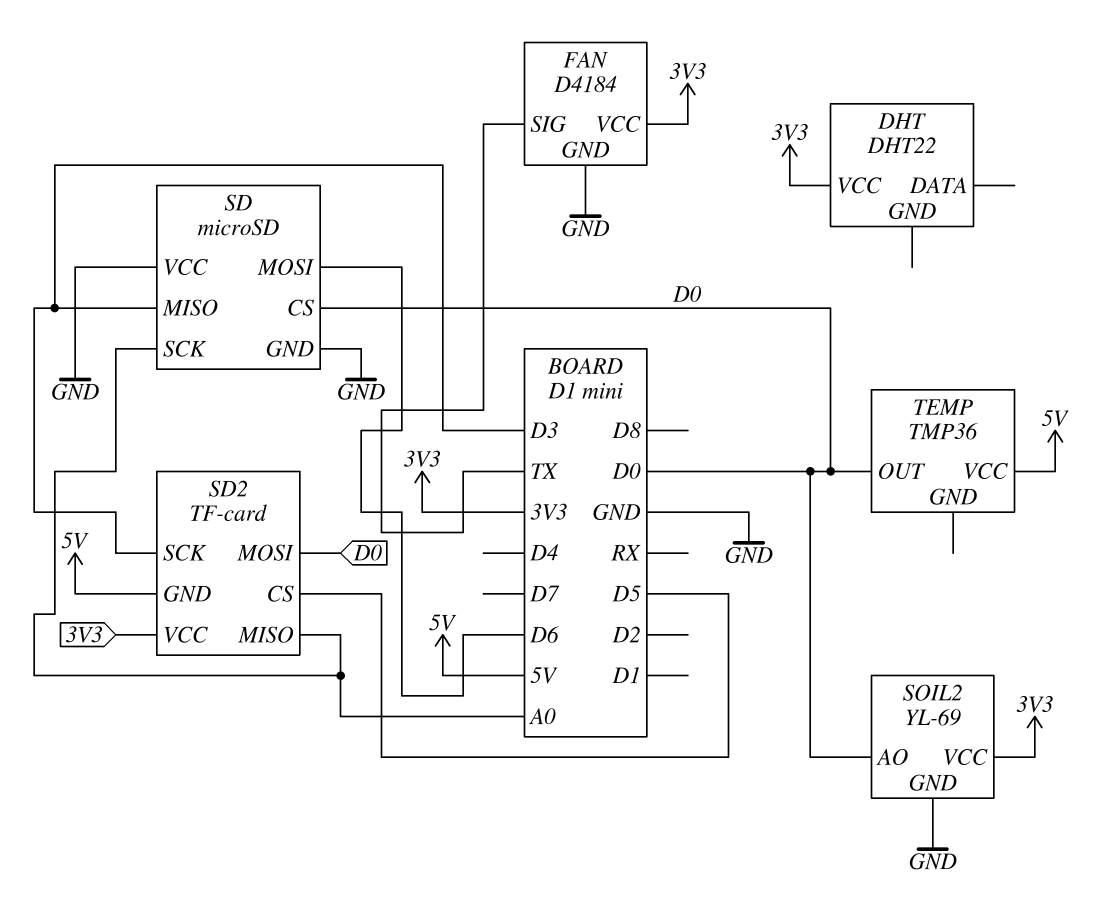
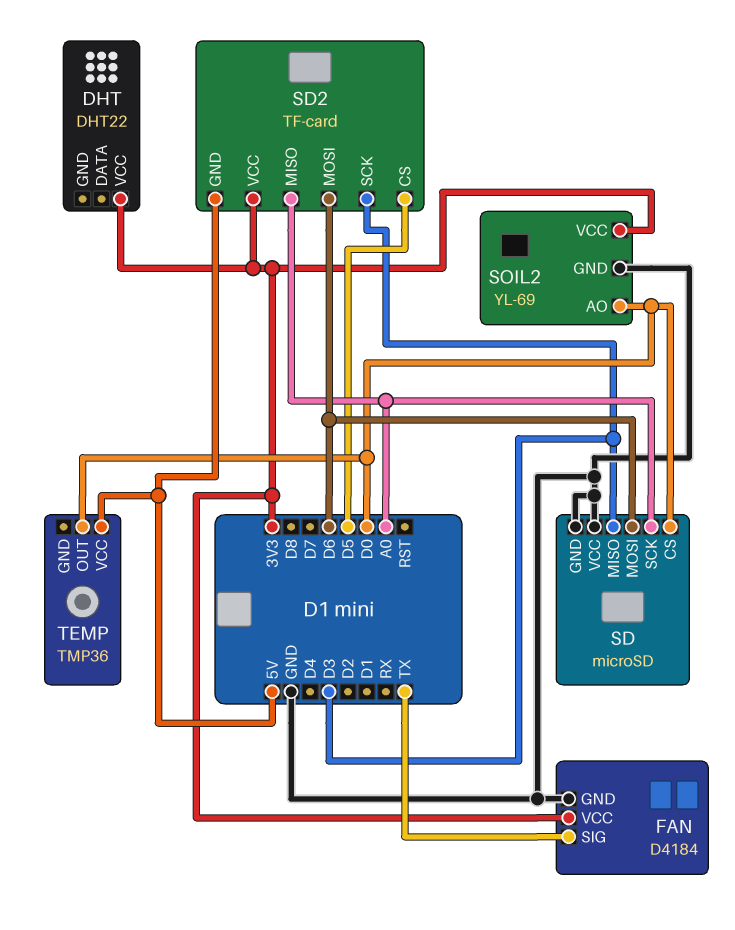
SD2 pin MOSI: D0 -> D6

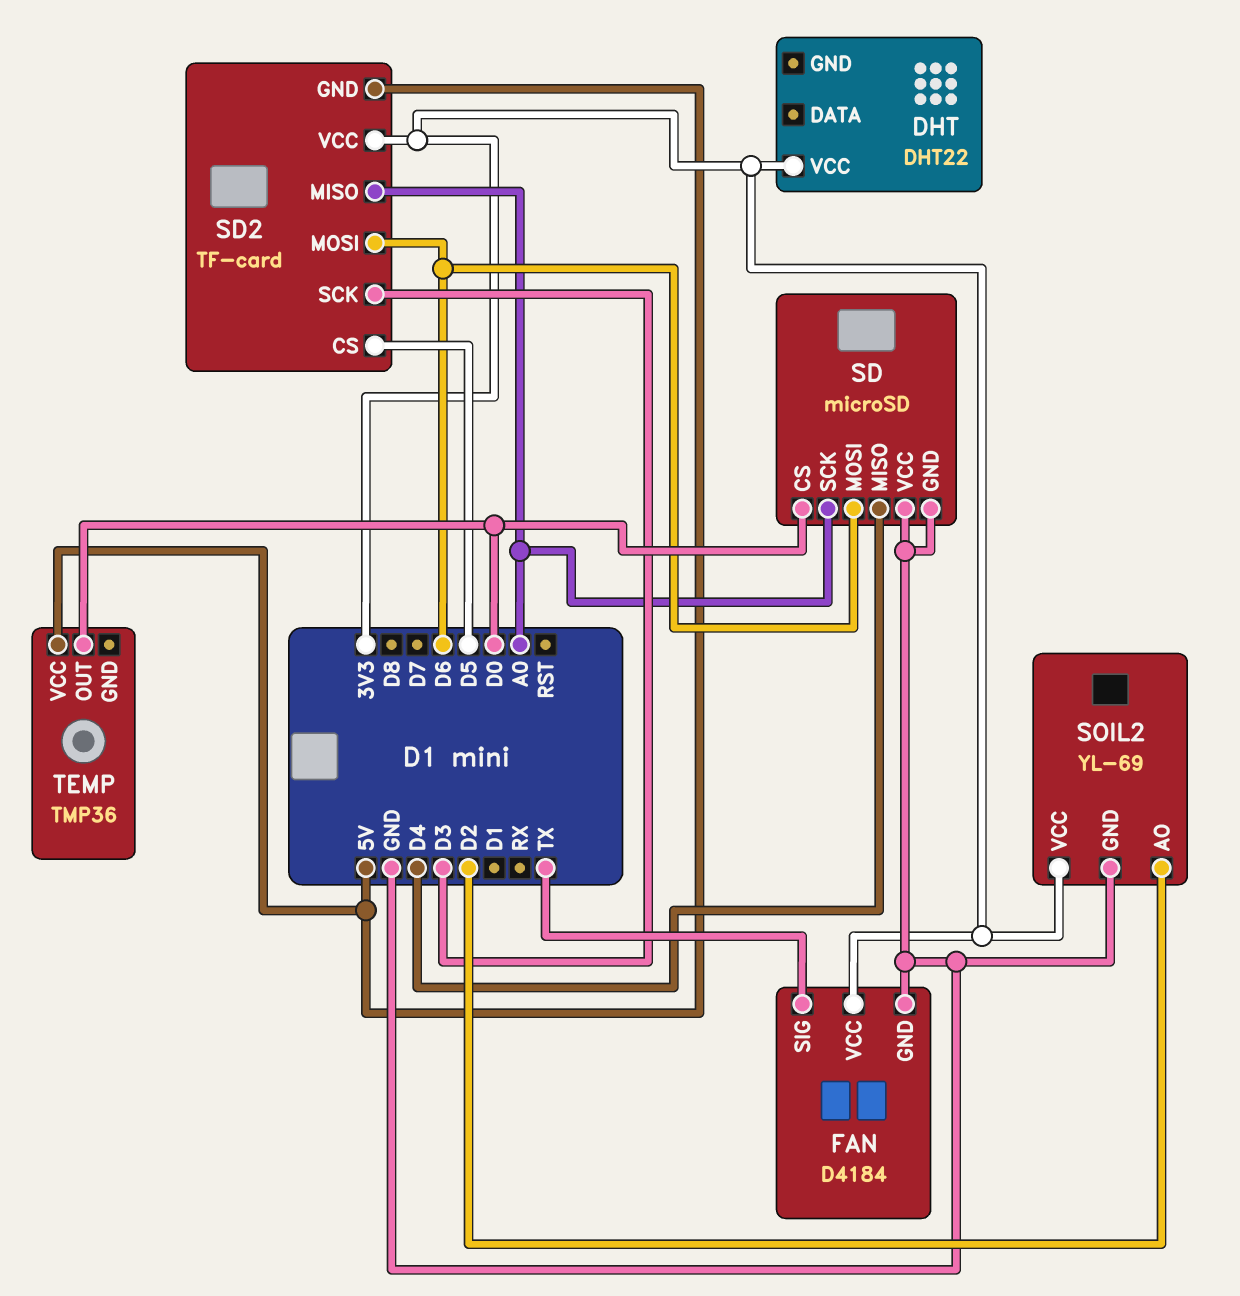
SD pin MISO: D3 -> D4
SOIL2 pin AO: D0 -> D2

